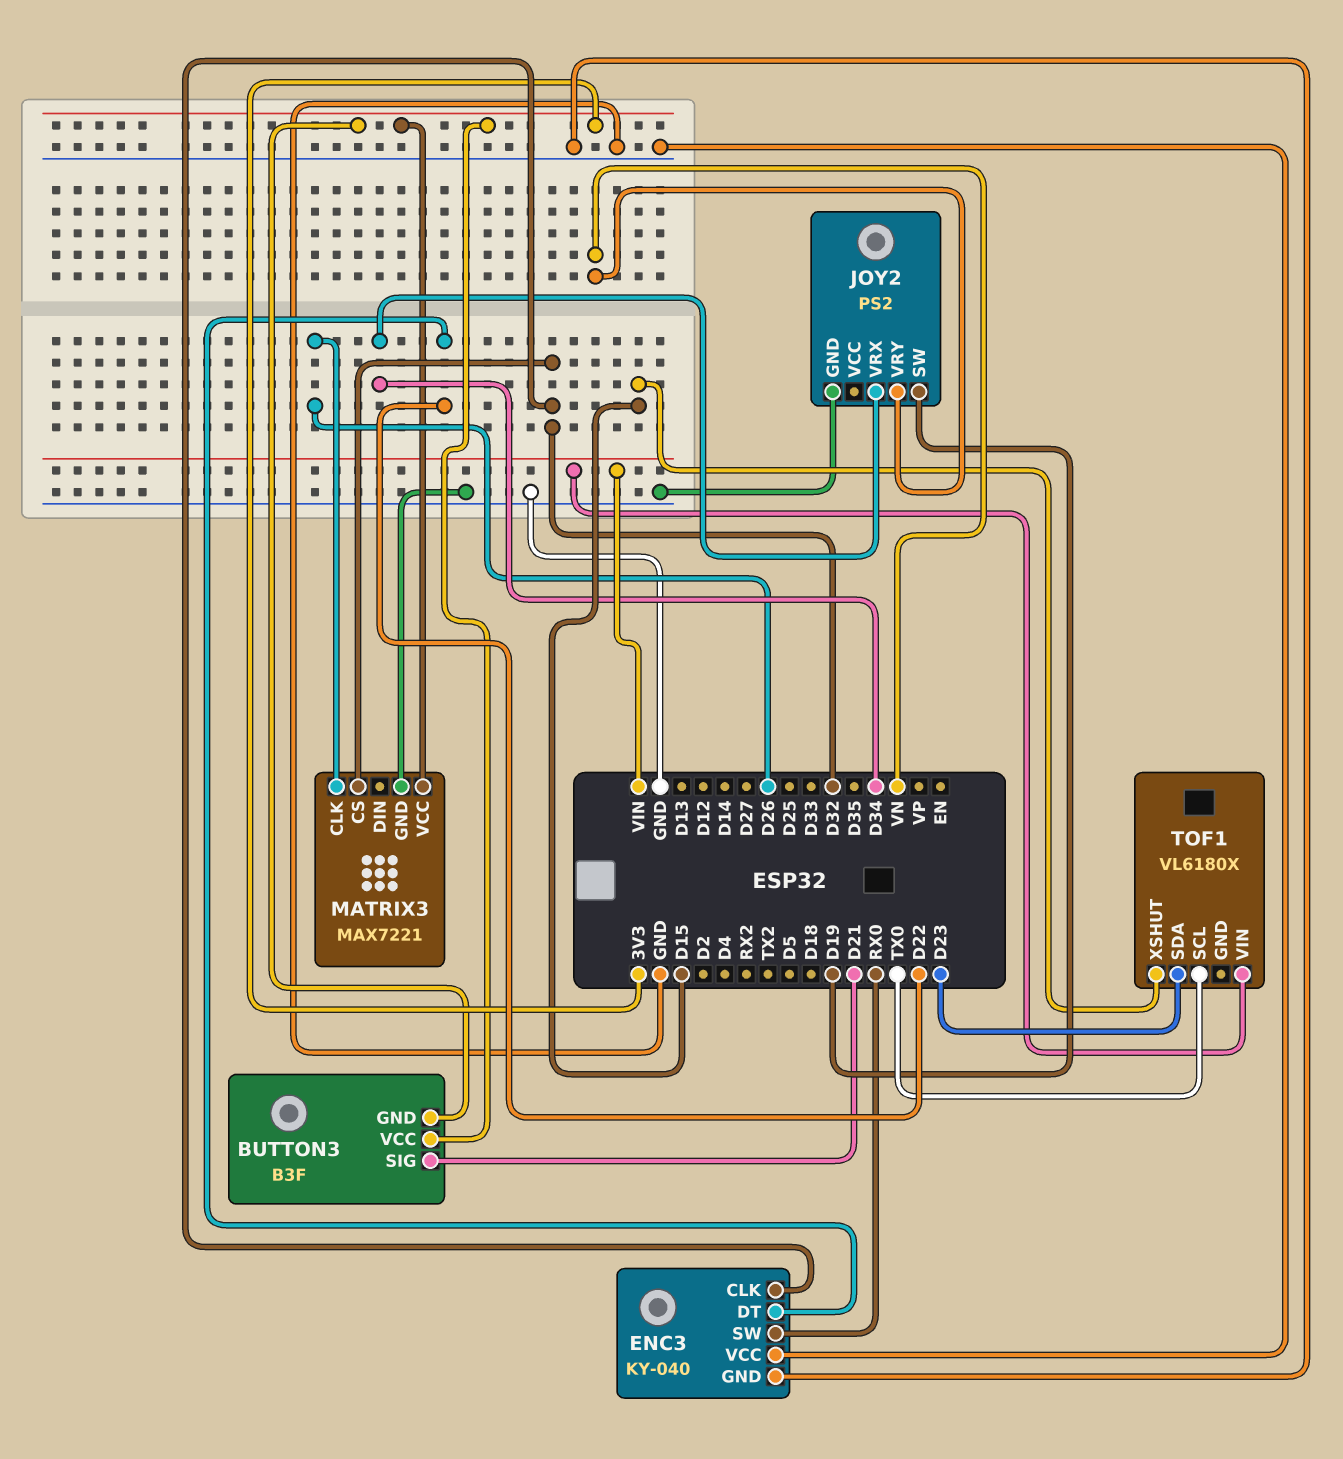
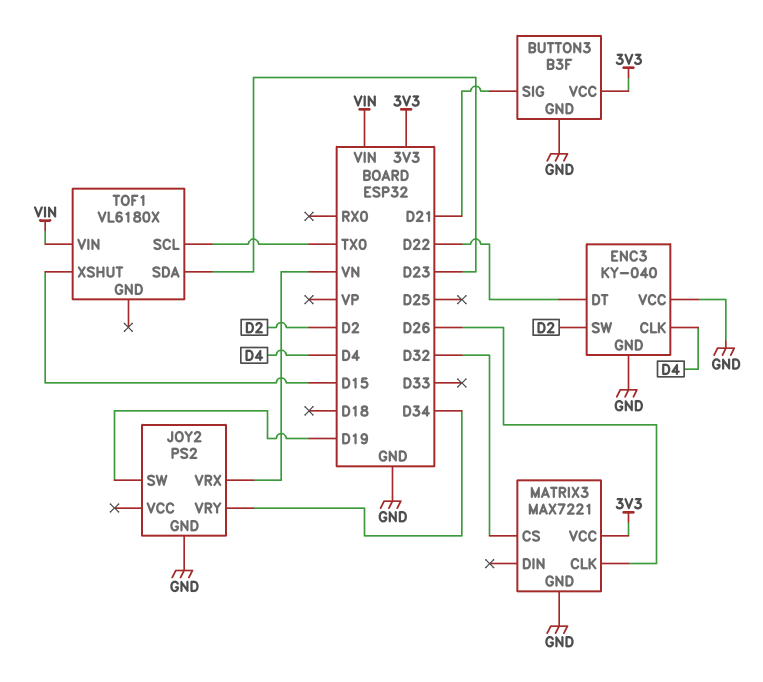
BUTTON3 pin GND: 3V3 -> GND
ENC3 pin CLK: D32 -> D4
ENC3 pin SW: RX0 -> D2
JOY2 pin VRX: D34 -> VN
JOY2 pin VRY: VN -> D34

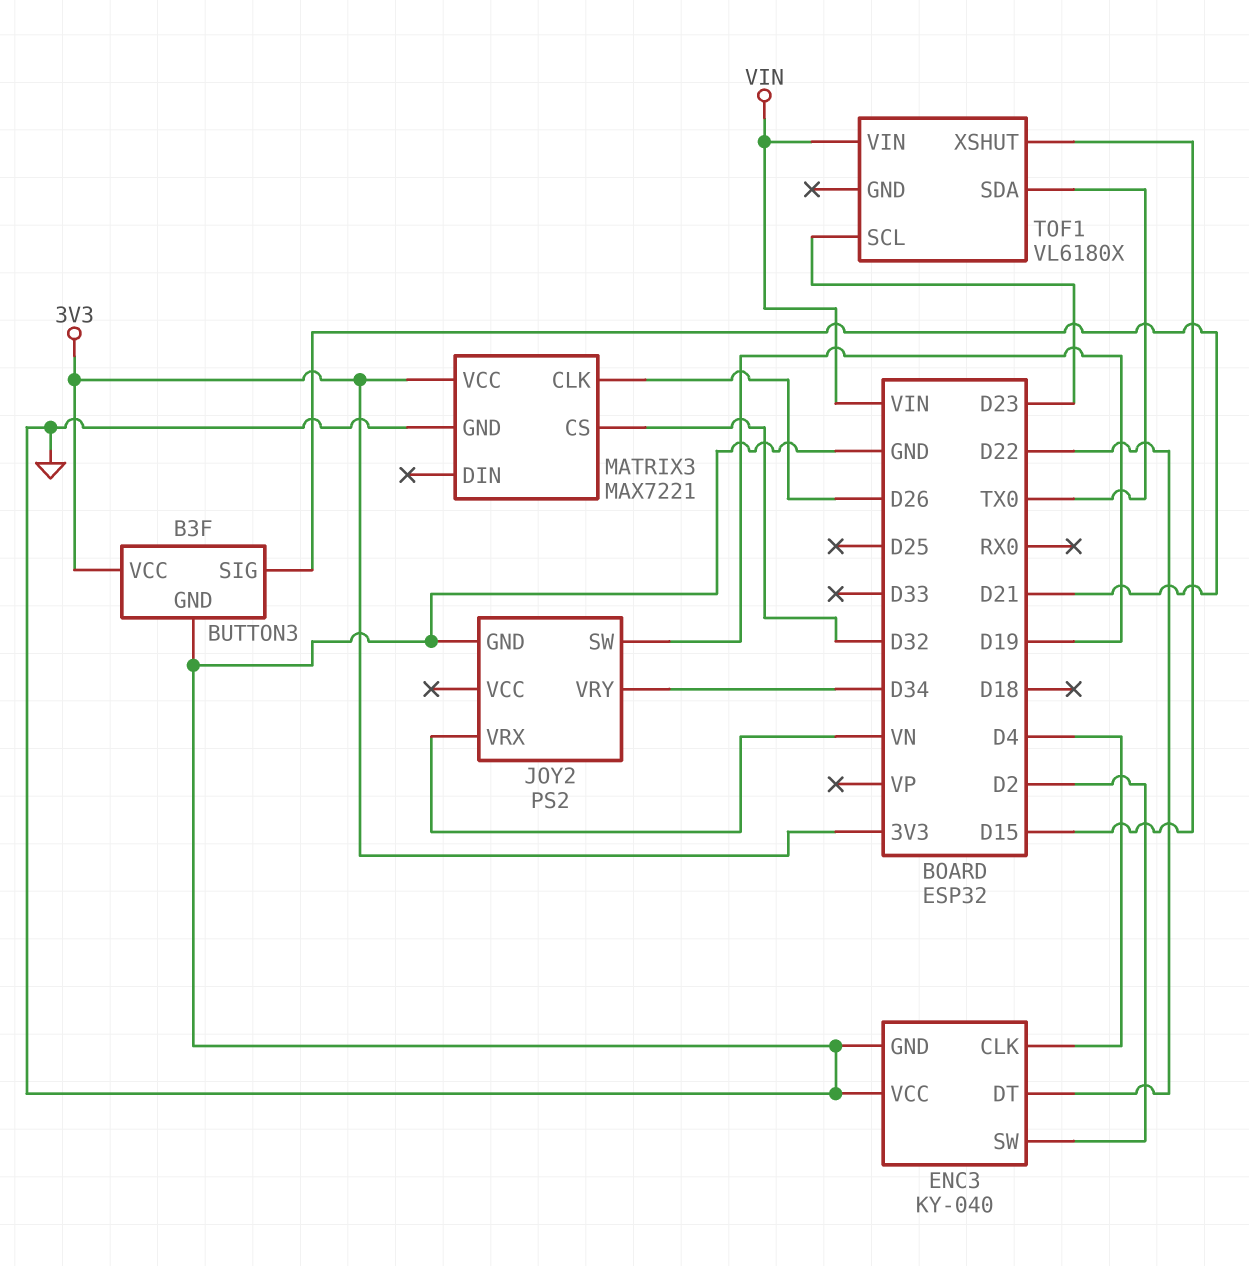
TOF1 pin SCL: TX0 -> D23
TOF1 pin SDA: D23 -> TX0

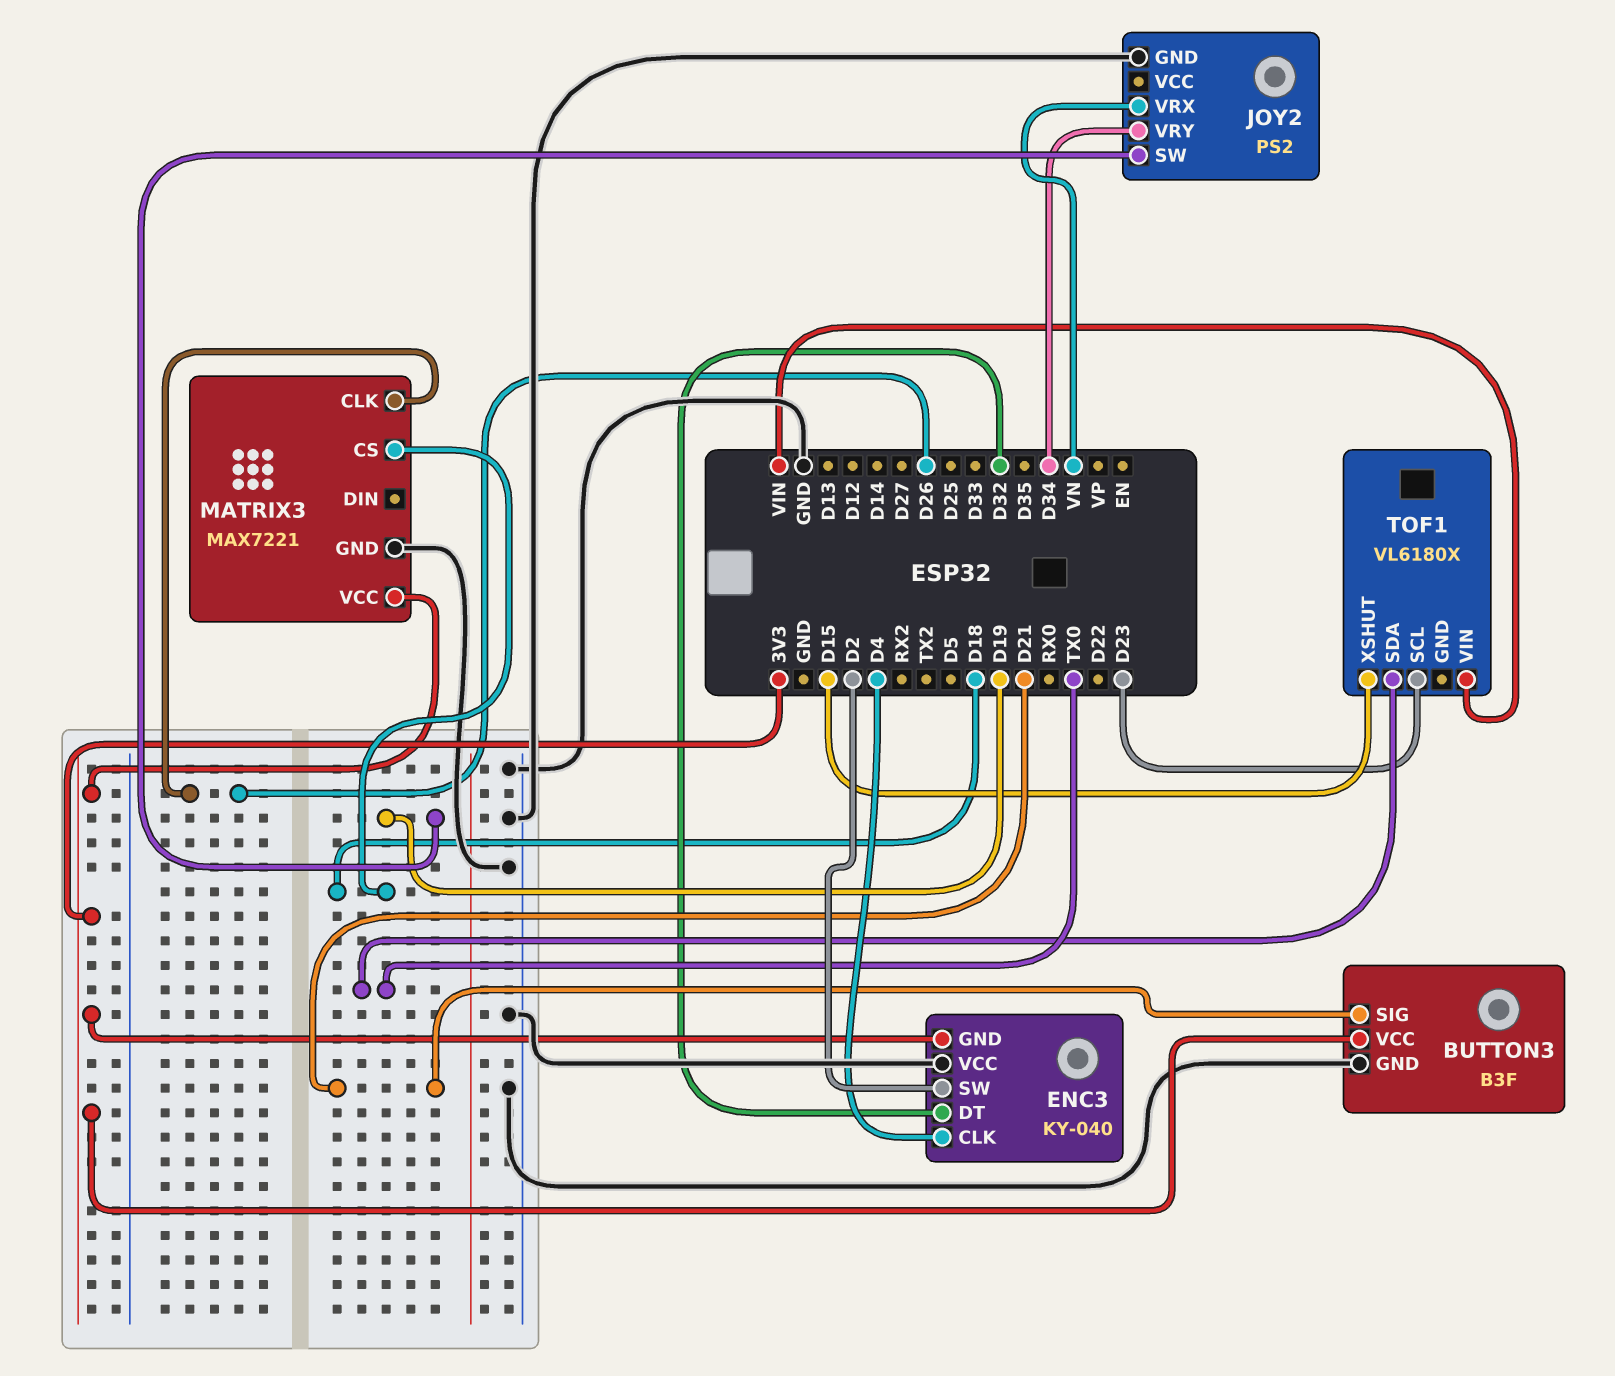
ENC3 pin DT: D22 -> D32
ENC3 pin GND: GND -> 3V3
MATRIX3 pin CS: D32 -> D18

